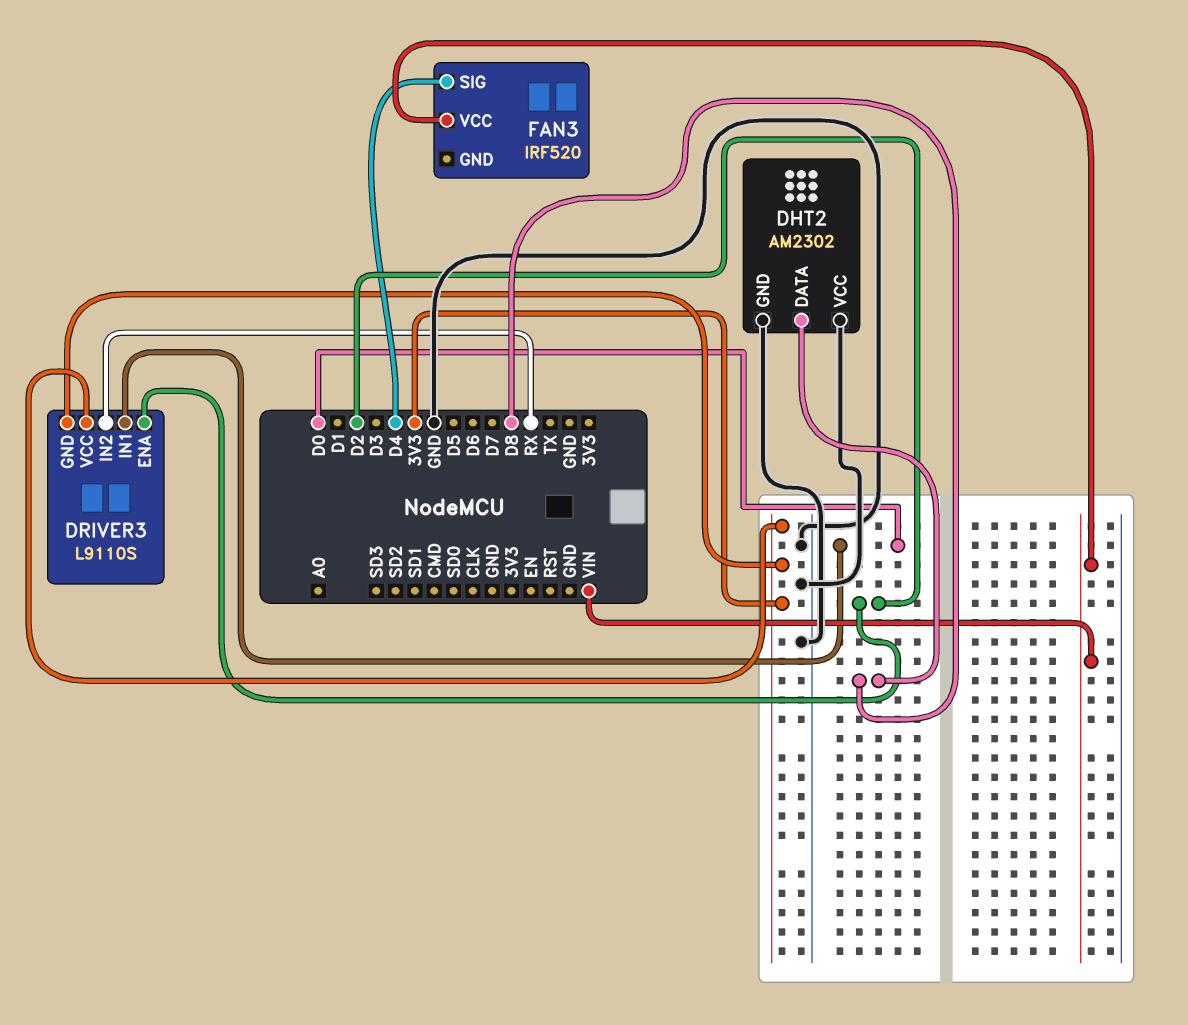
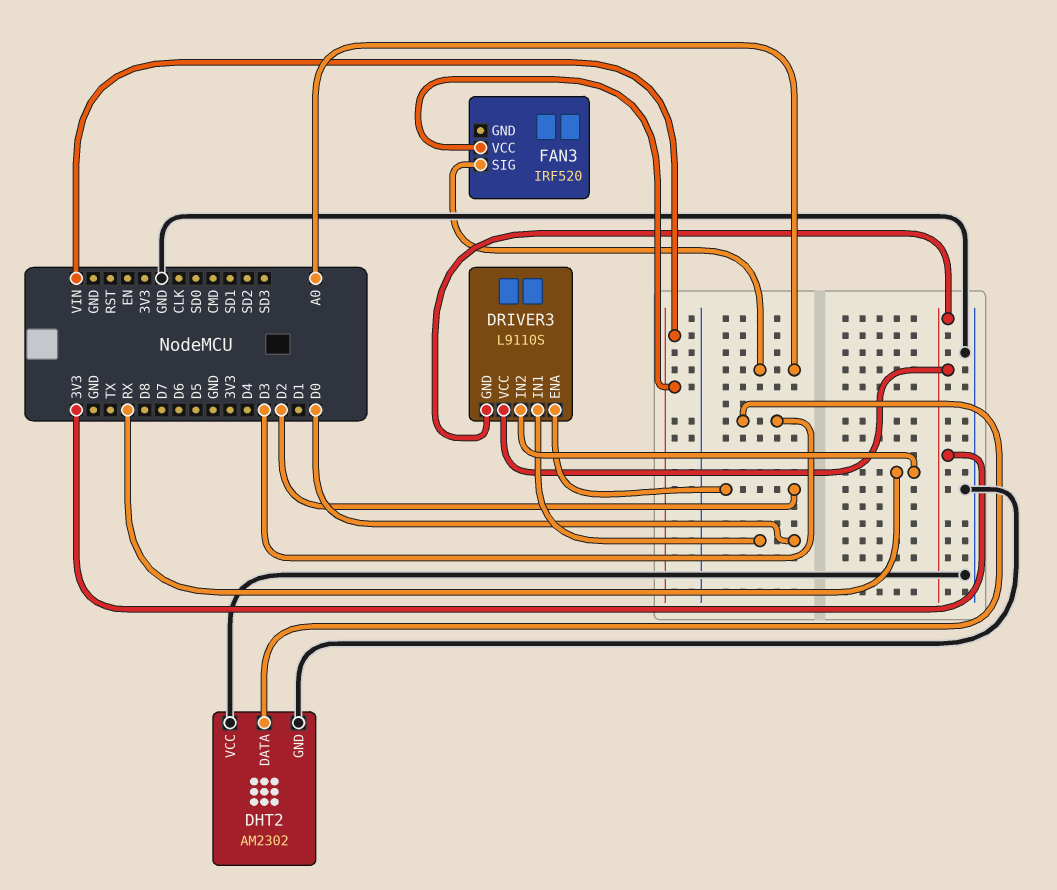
DHT2 pin DATA: D8 -> D3
FAN3 pin SIG: D4 -> A0

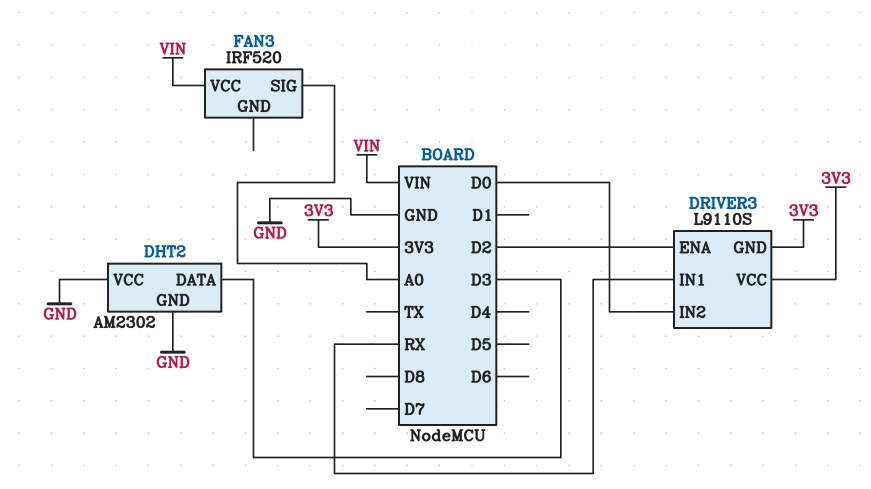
DRIVER3 pin IN1: D0 -> RX
DRIVER3 pin IN2: RX -> D0

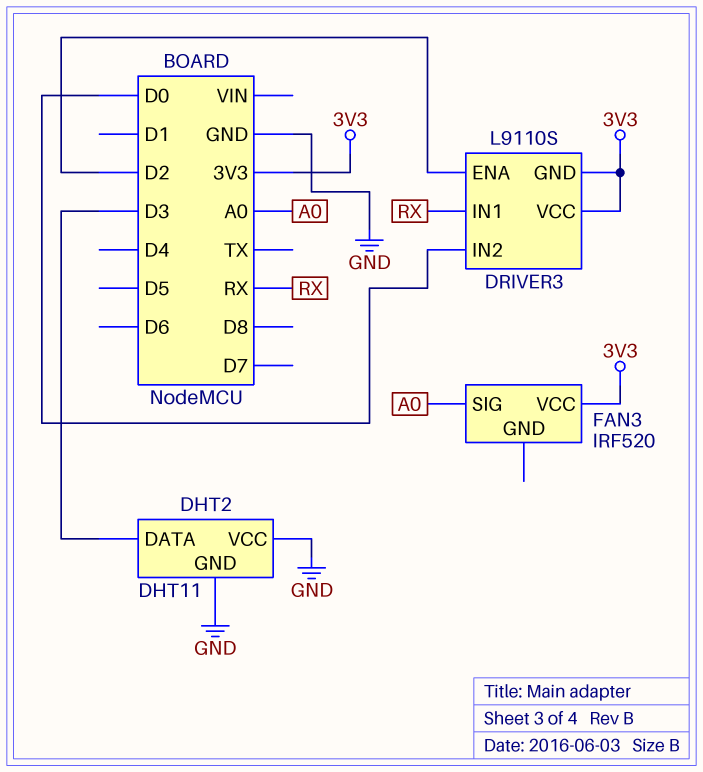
DHT2: AM2302 -> DHT11
FAN3 pin VCC: VIN -> 3V3

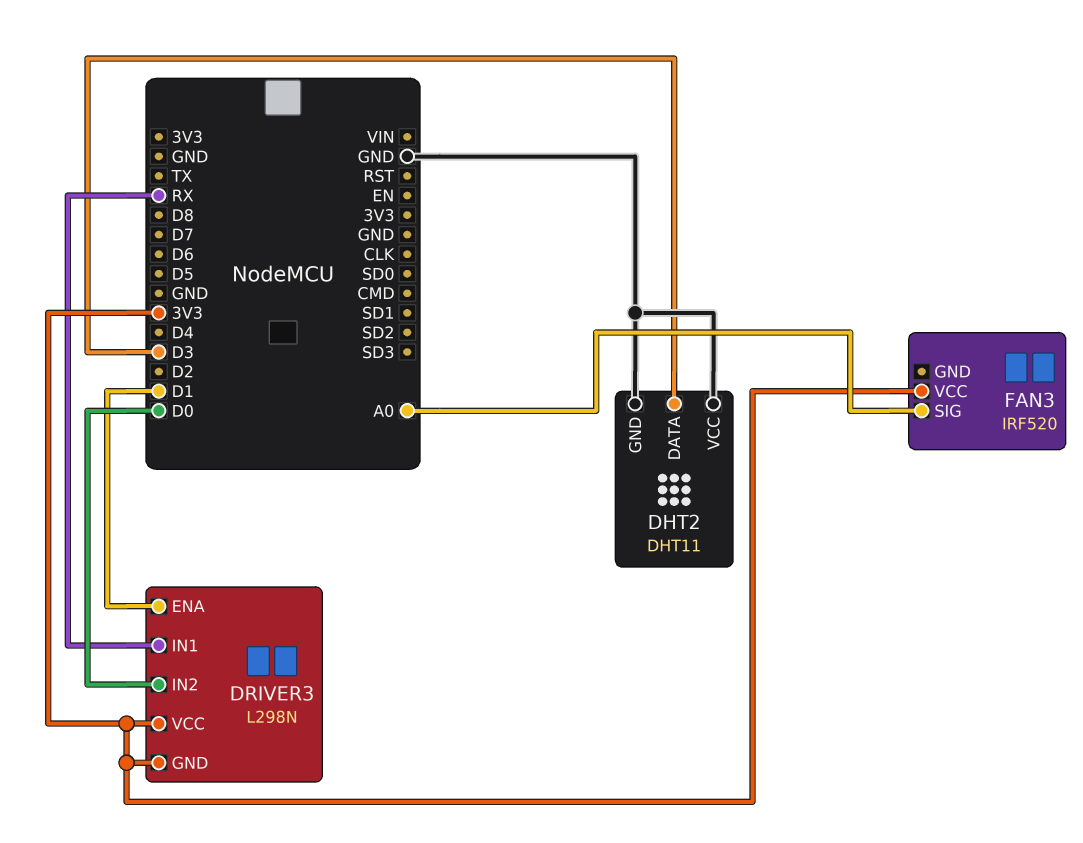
DRIVER3: L9110S -> L298N
DRIVER3 pin ENA: D2 -> D1

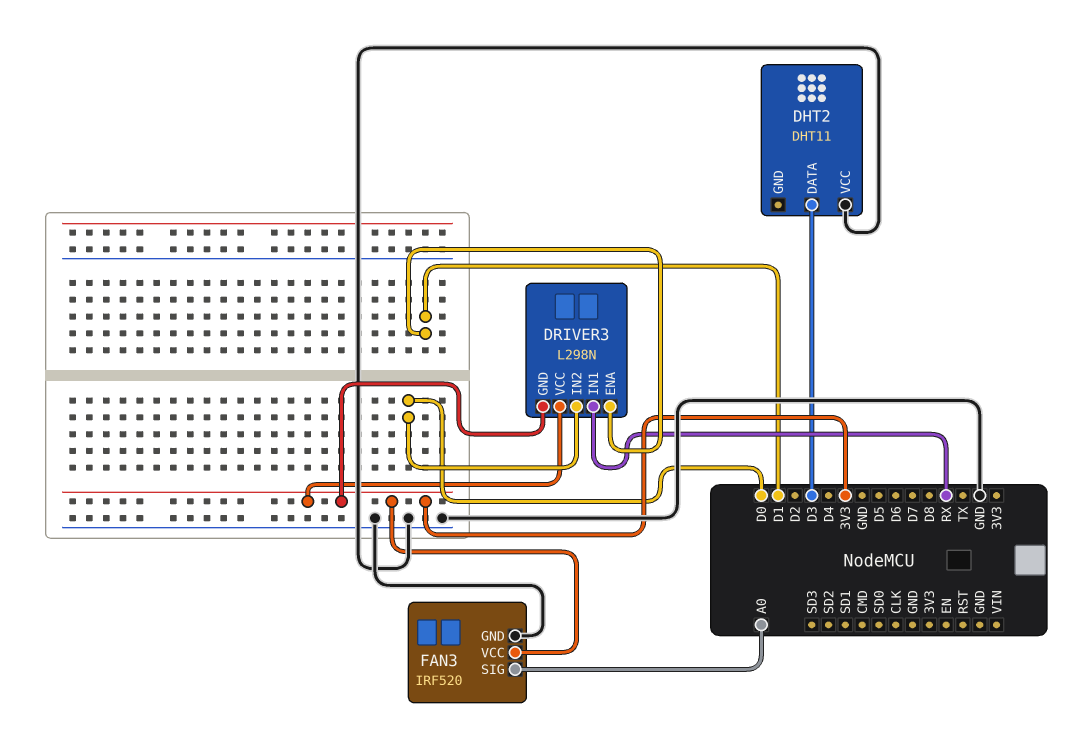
DHT2 pin GND: GND -> none
FAN3 pin GND: none -> GND

